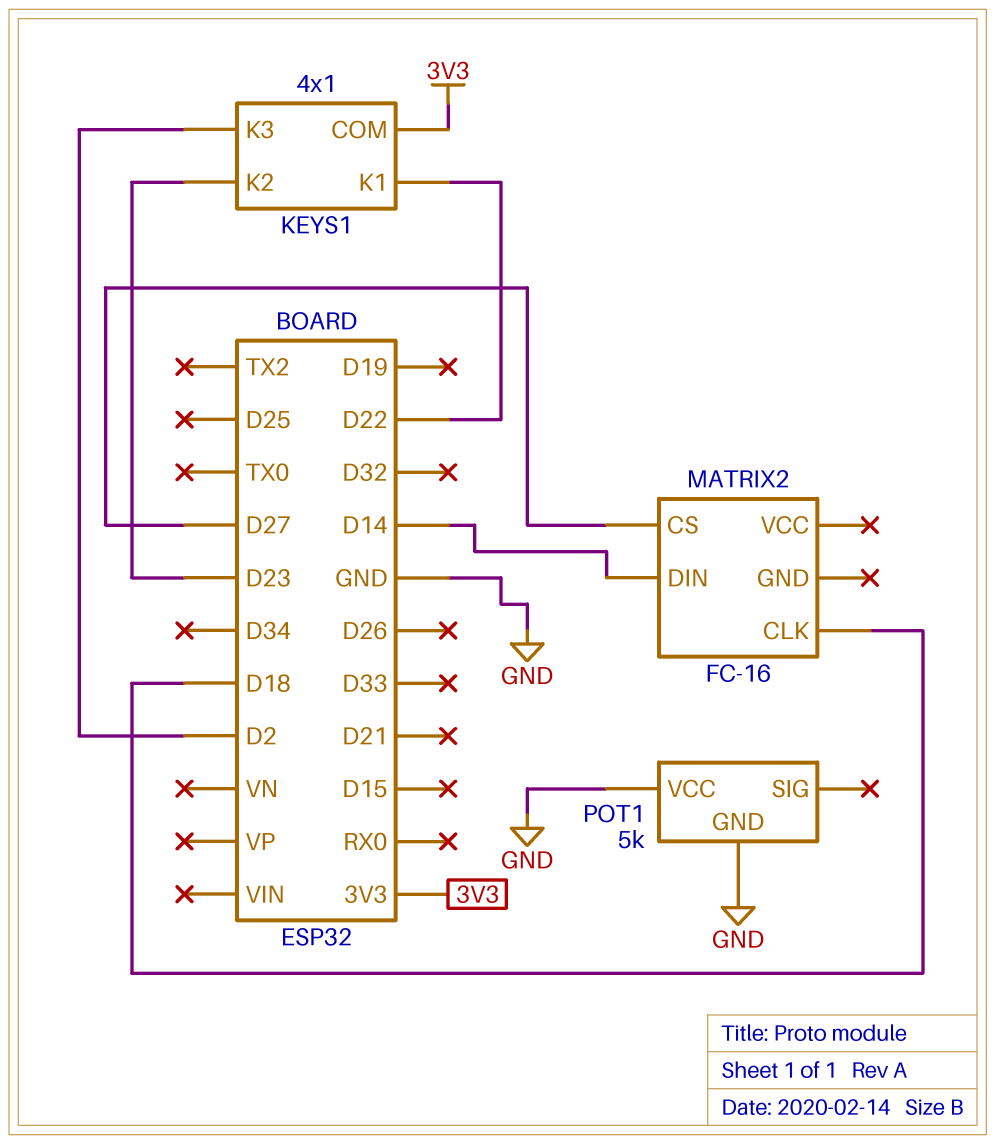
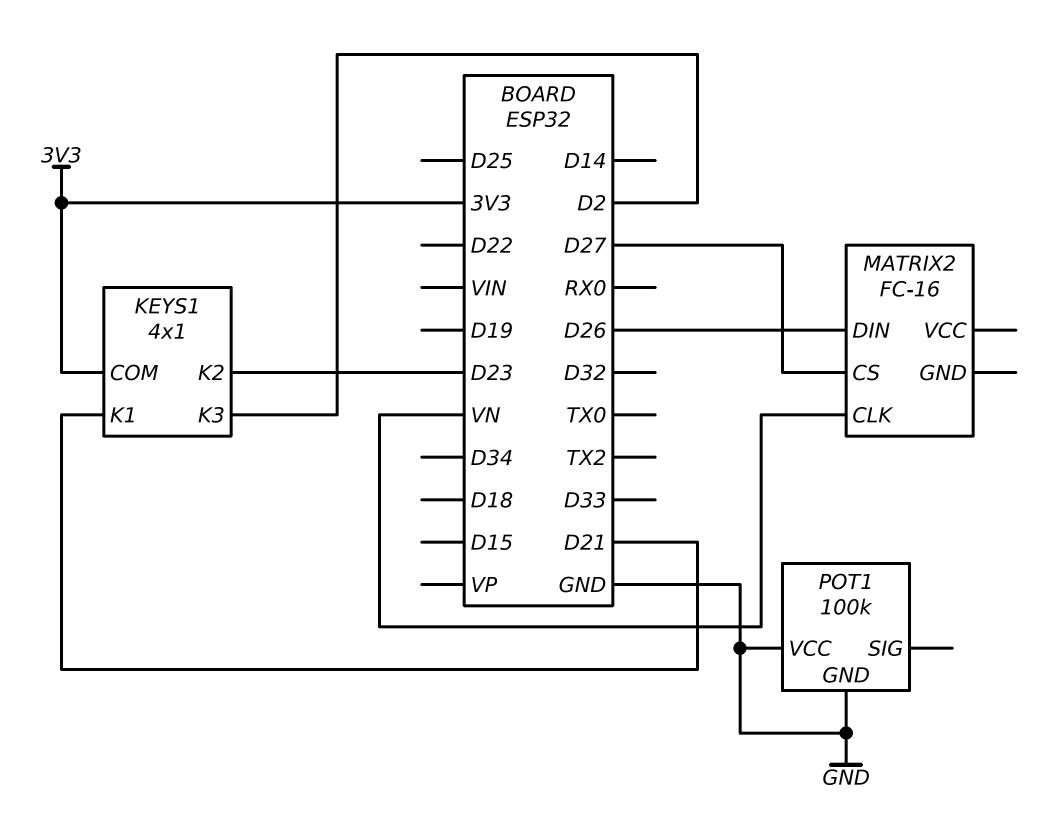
KEYS1 pin K1: D22 -> D21
MATRIX2 pin CLK: D18 -> VN
MATRIX2 pin DIN: D14 -> D26
POT1: 5k -> 100k

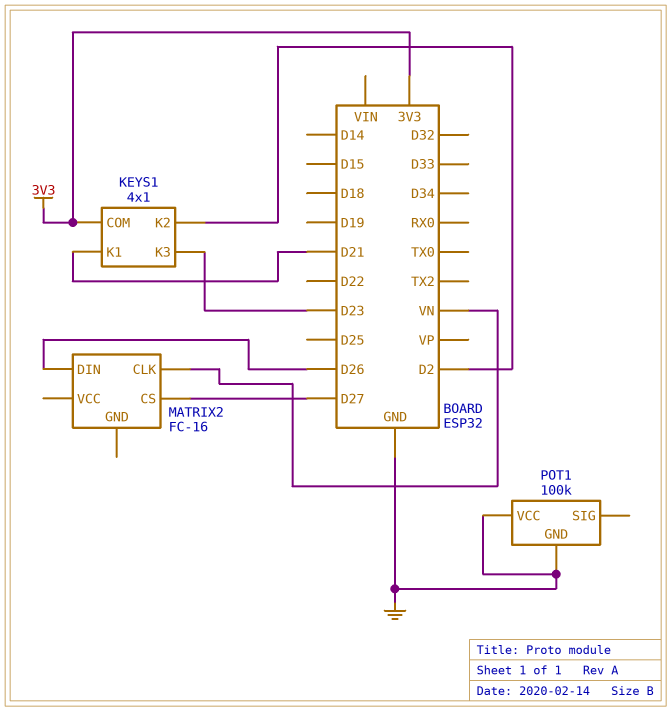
KEYS1 pin K2: D23 -> D2
KEYS1 pin K3: D2 -> D23

